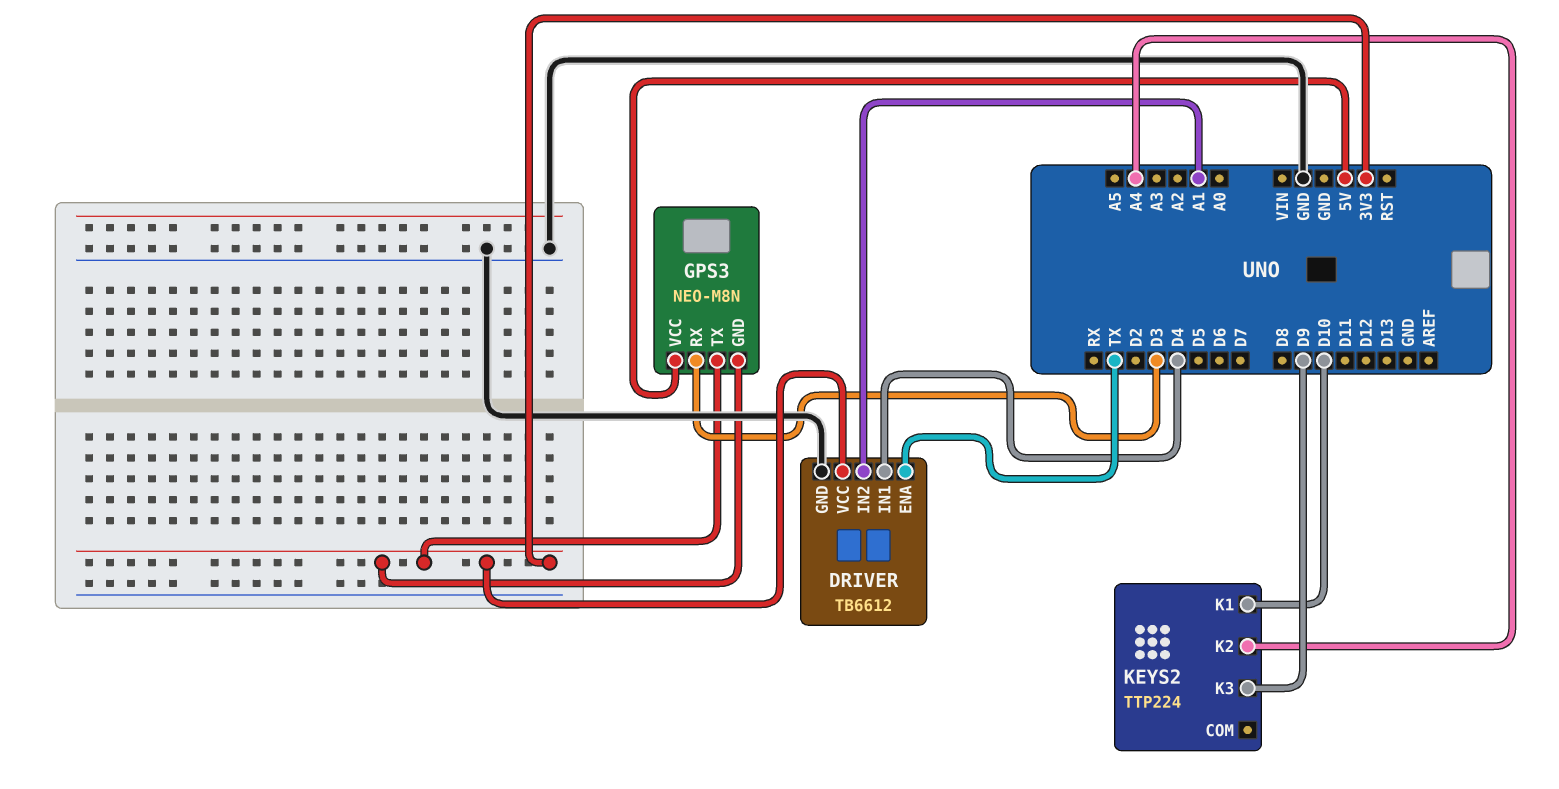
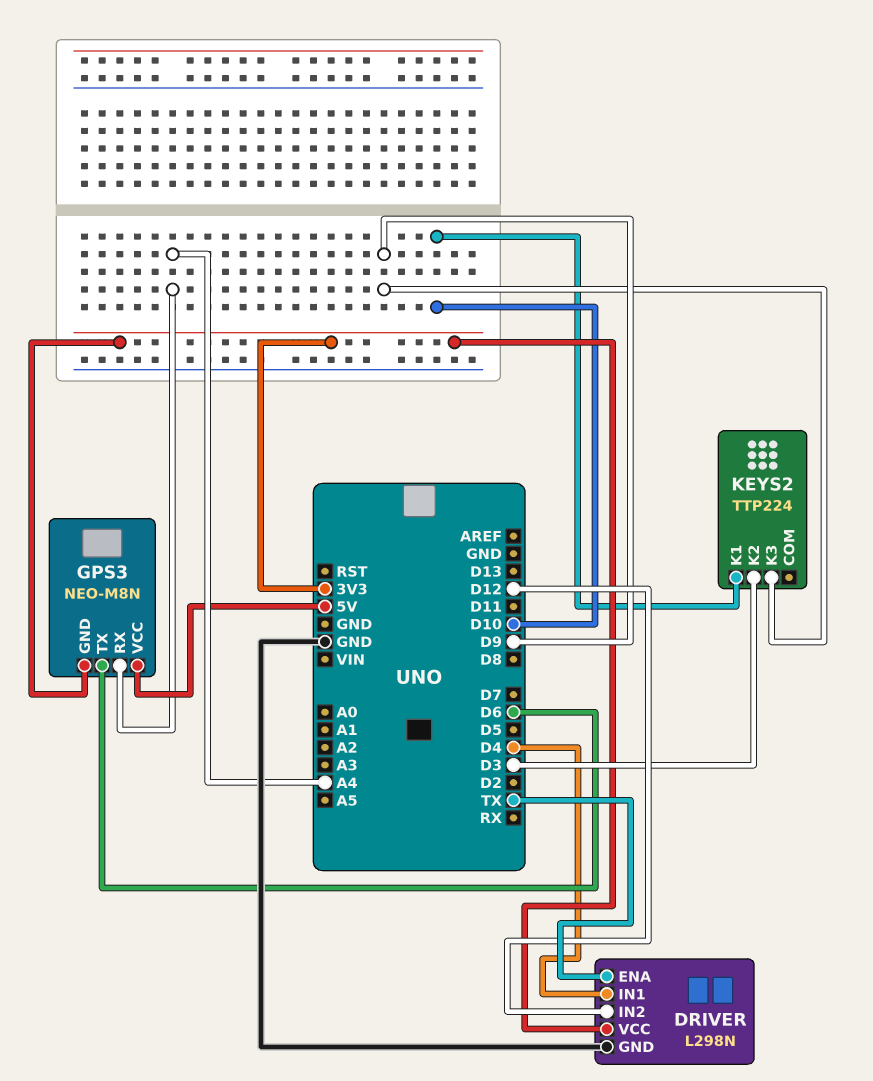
DRIVER: TB6612 -> L298N
DRIVER pin IN2: A1 -> D12
GPS3 pin RX: D3 -> A4
GPS3 pin TX: 3V3 -> D6
KEYS2 pin K2: A4 -> D3

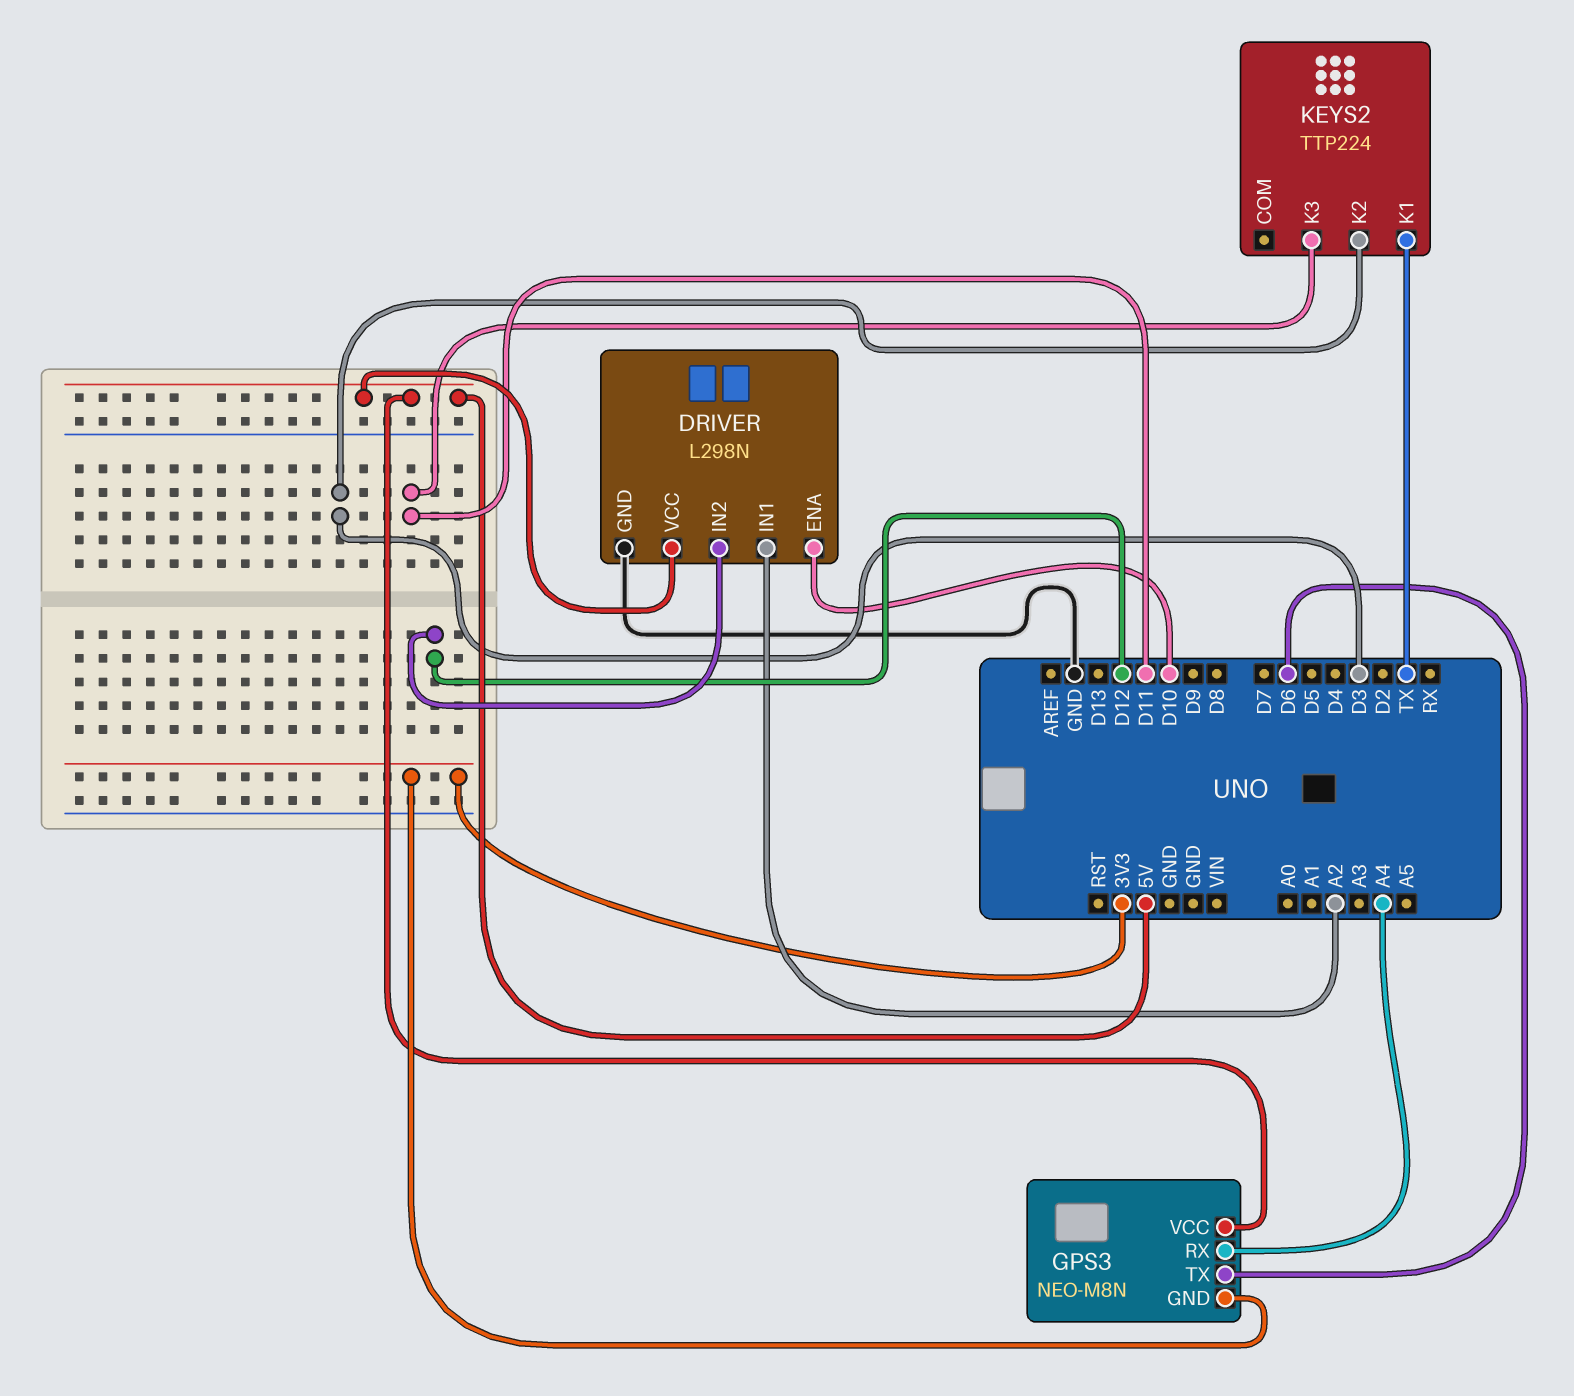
DRIVER pin ENA: TX -> D10
DRIVER pin IN1: D4 -> A2
DRIVER pin VCC: 3V3 -> 5V
KEYS2 pin K1: D10 -> TX
KEYS2 pin K3: D9 -> D11

